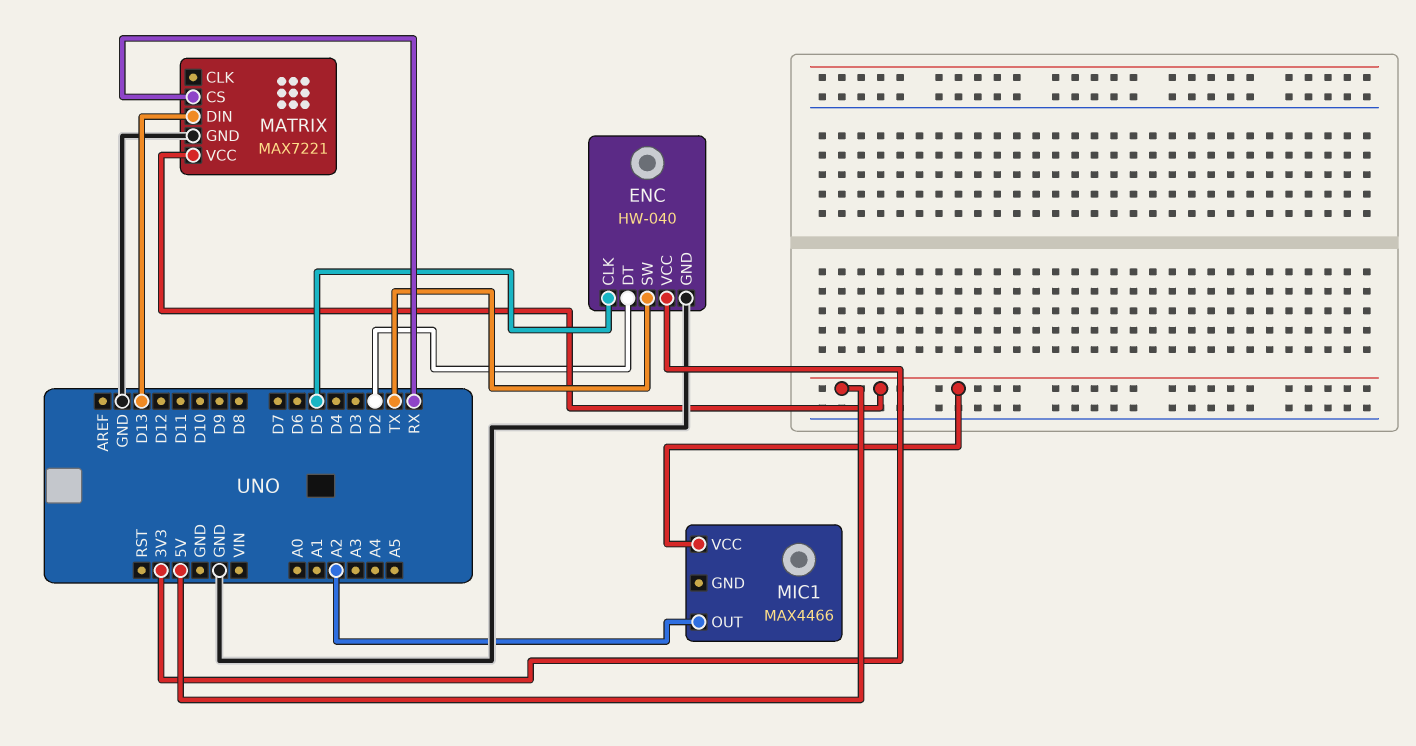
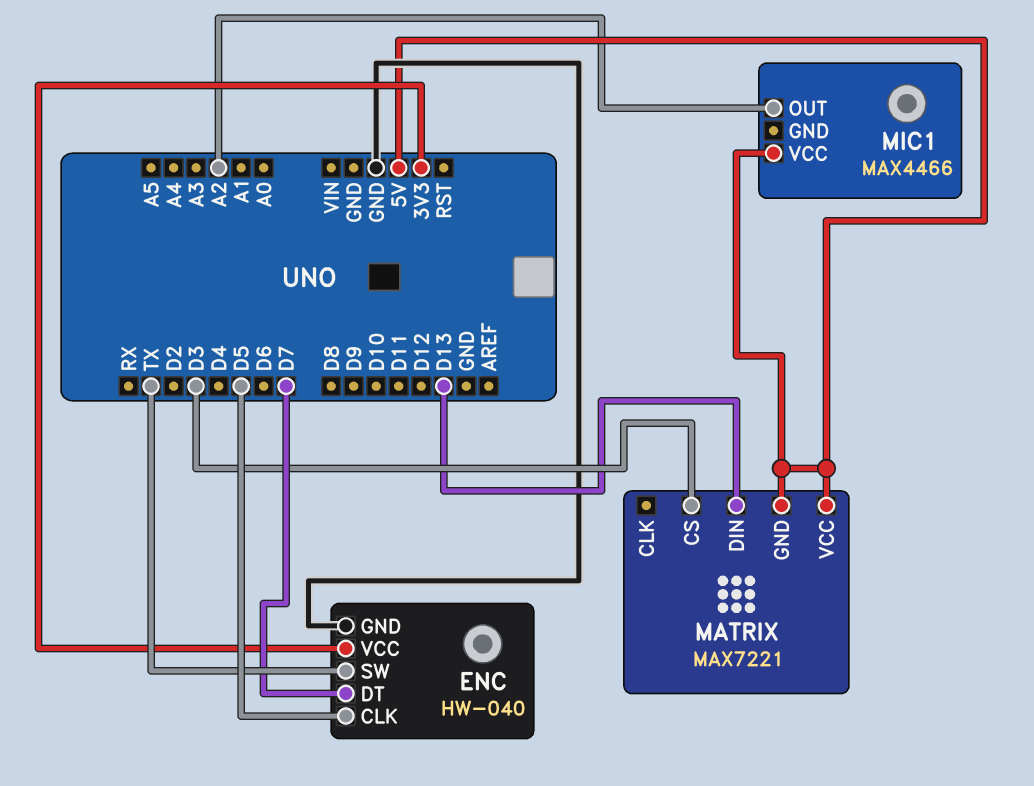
ENC pin DT: D2 -> D7
MATRIX pin CS: RX -> D3
MATRIX pin GND: GND -> 5V

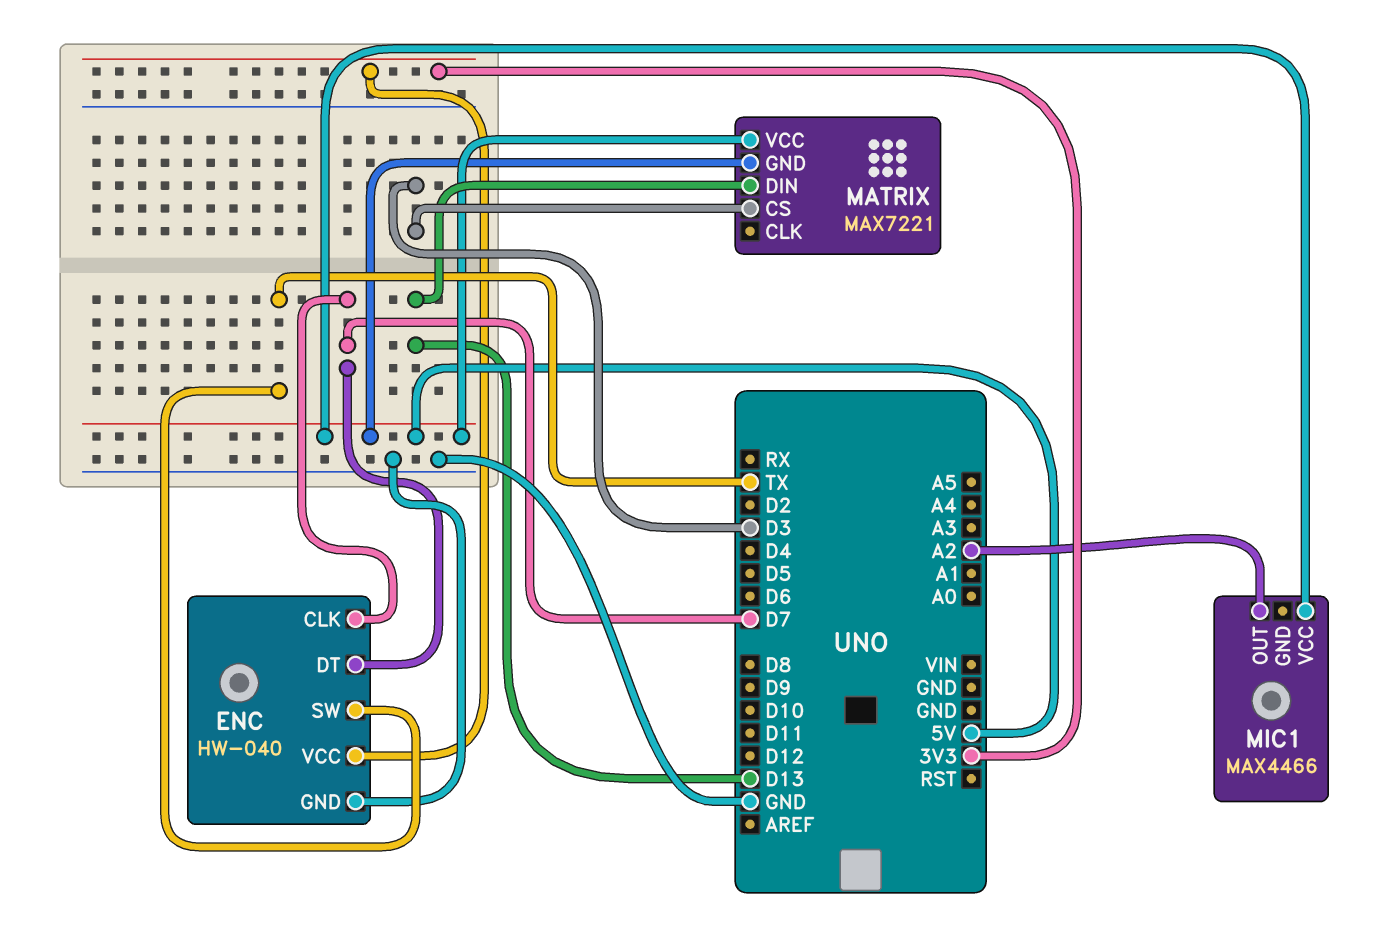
ENC pin CLK: D5 -> D7

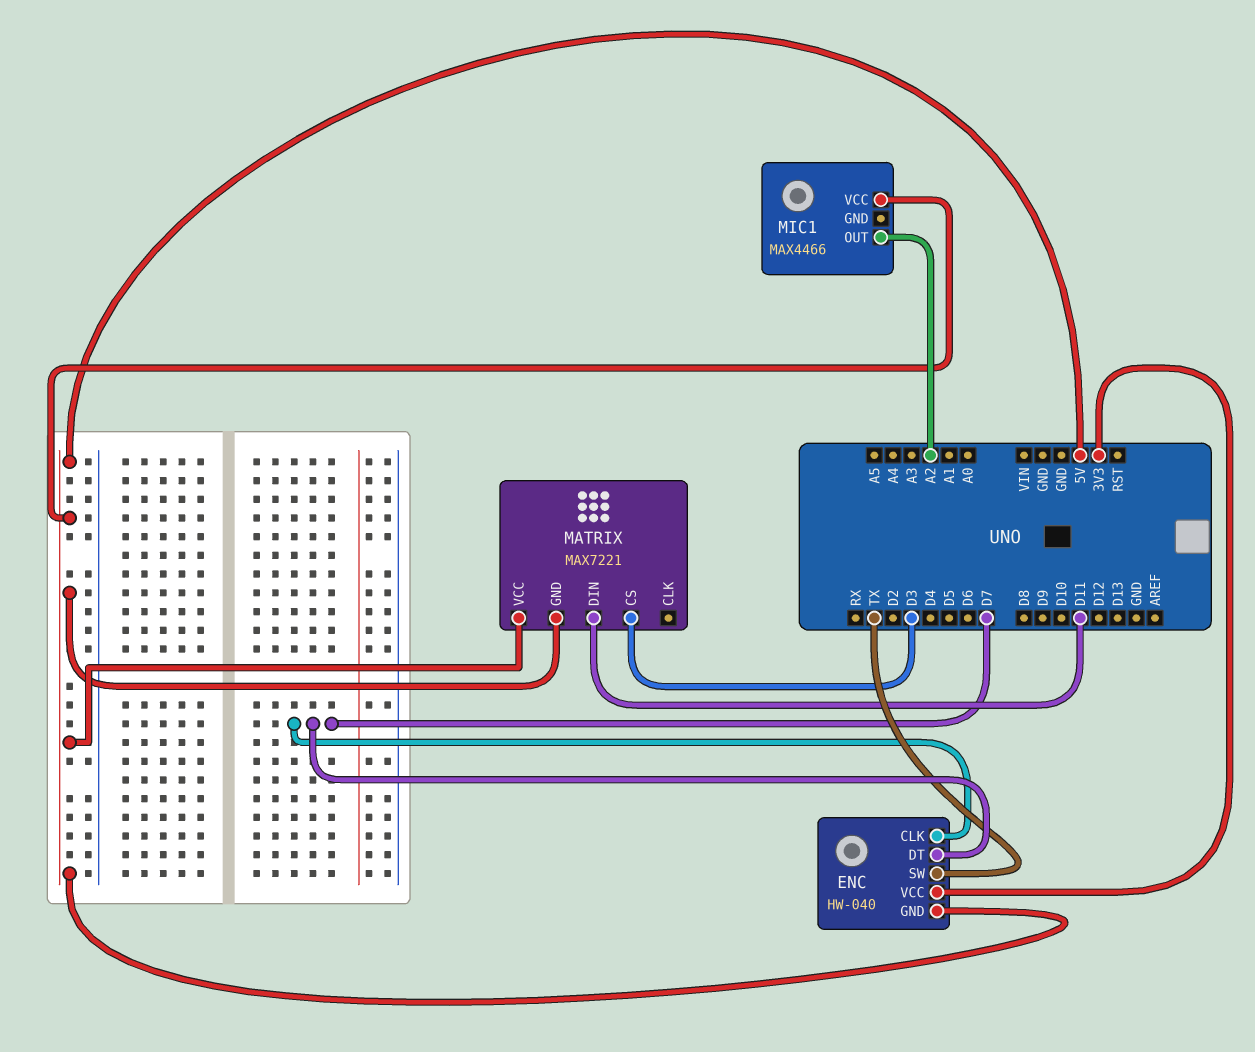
ENC pin GND: GND -> 5V
MATRIX pin DIN: D13 -> D11

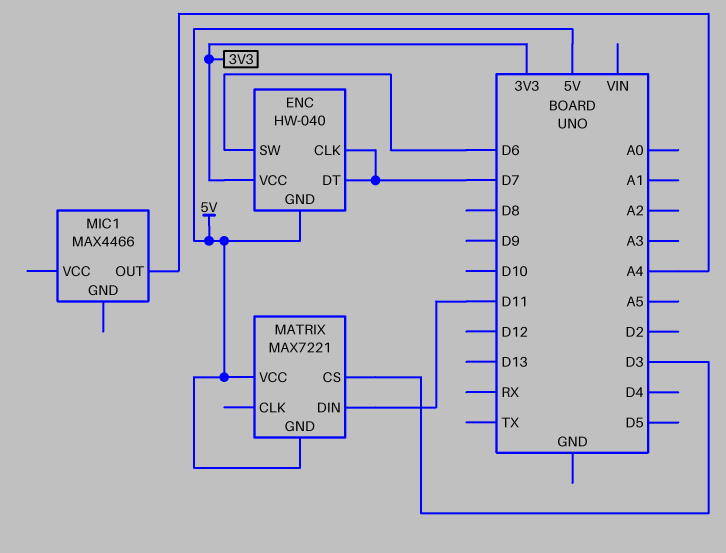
ENC pin SW: TX -> D6
MIC1 pin OUT: A2 -> A4
MIC1 pin VCC: 5V -> none

